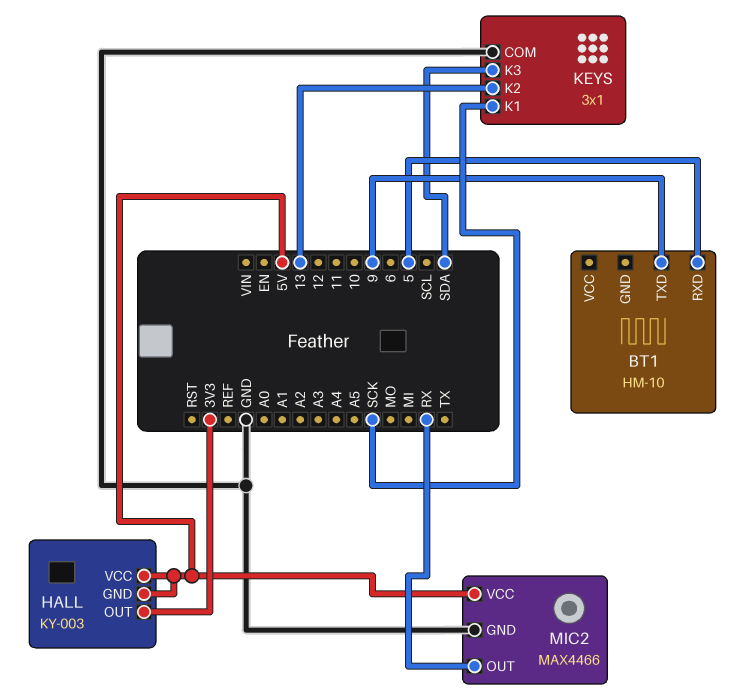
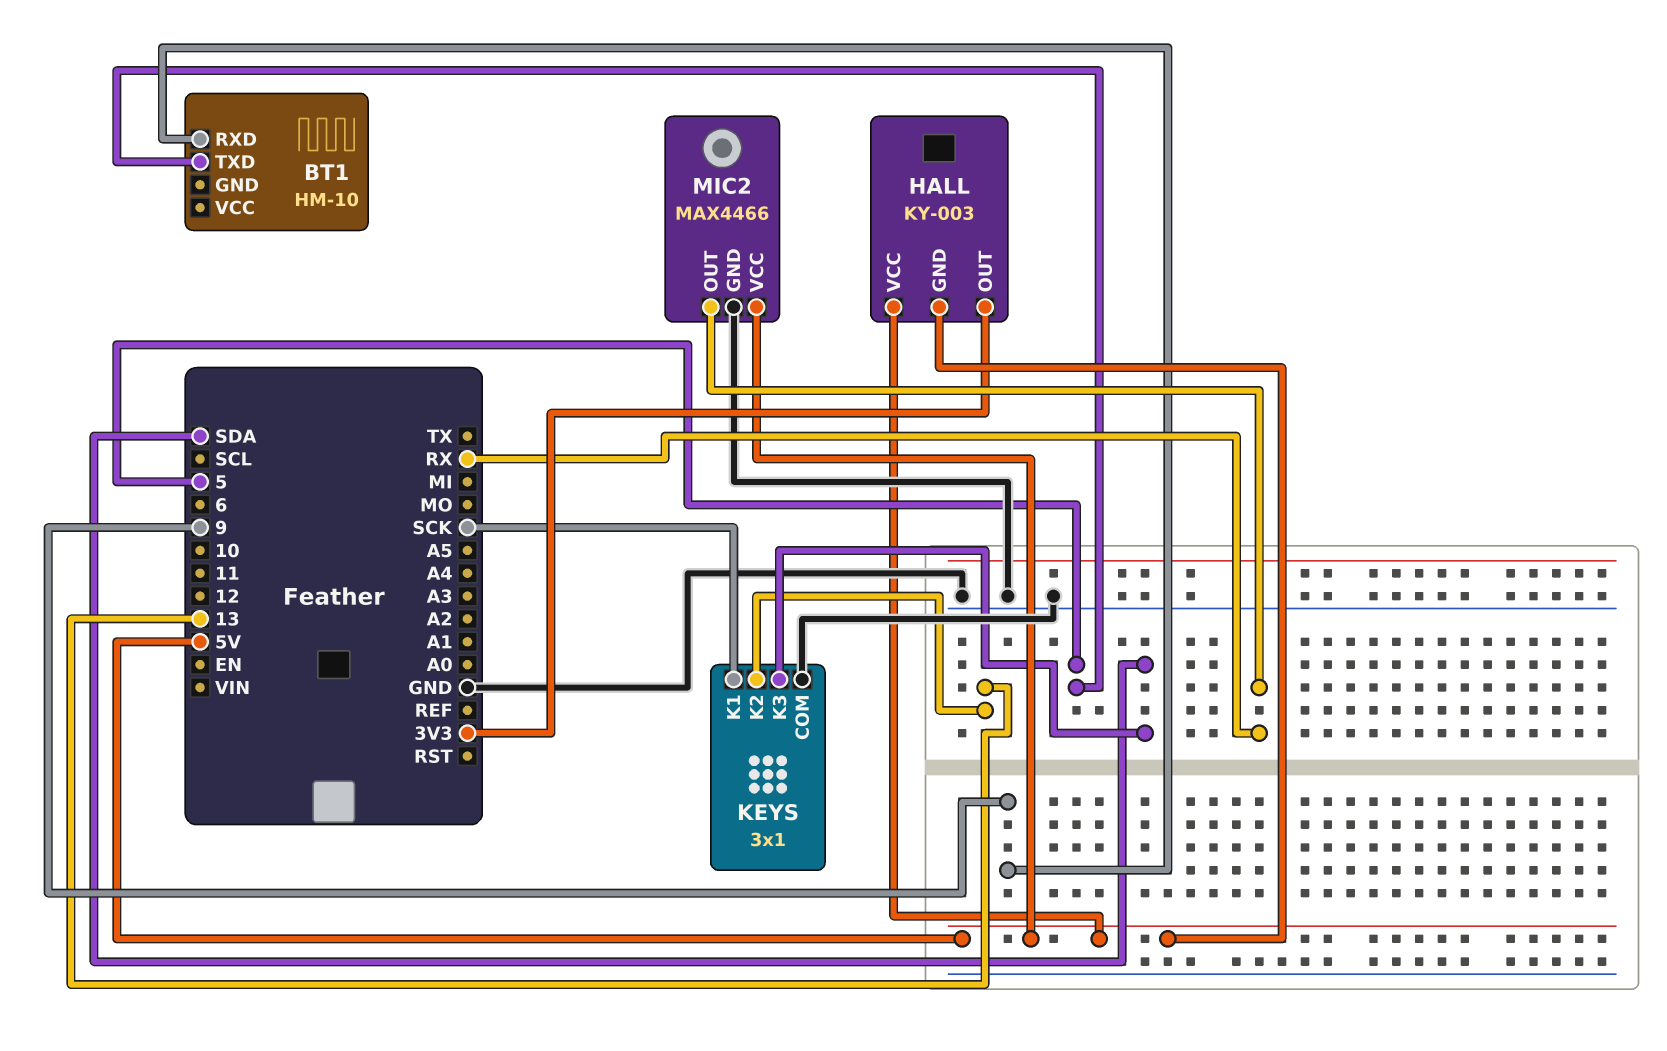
BT1 pin RXD: 5 -> 9
BT1 pin TXD: 9 -> 5

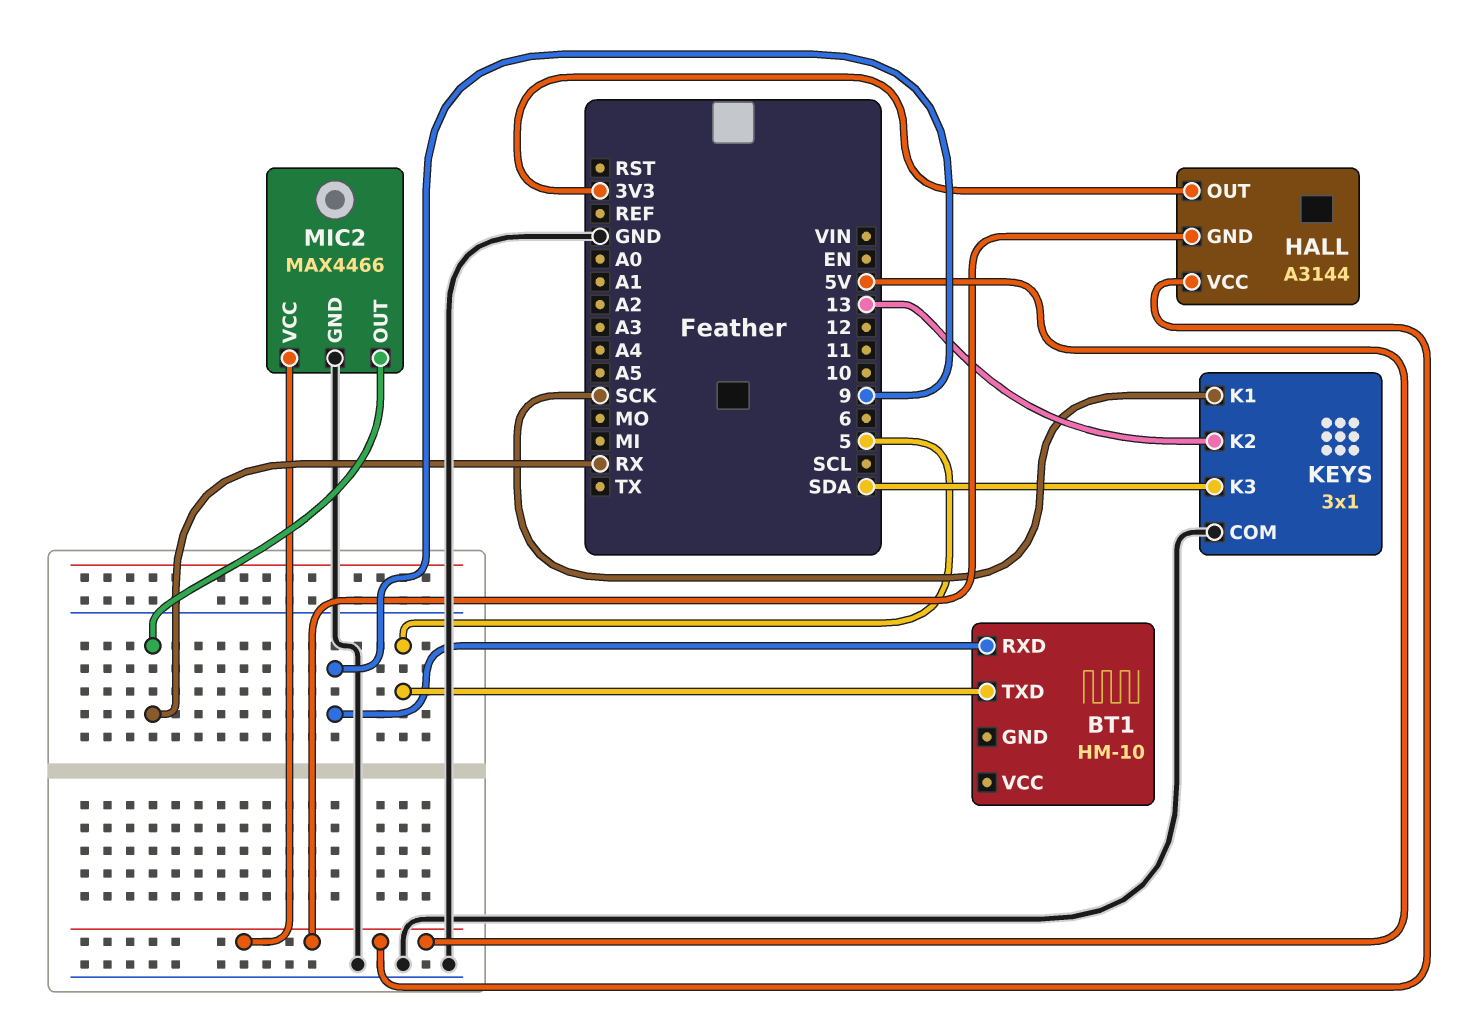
HALL: KY-003 -> A3144

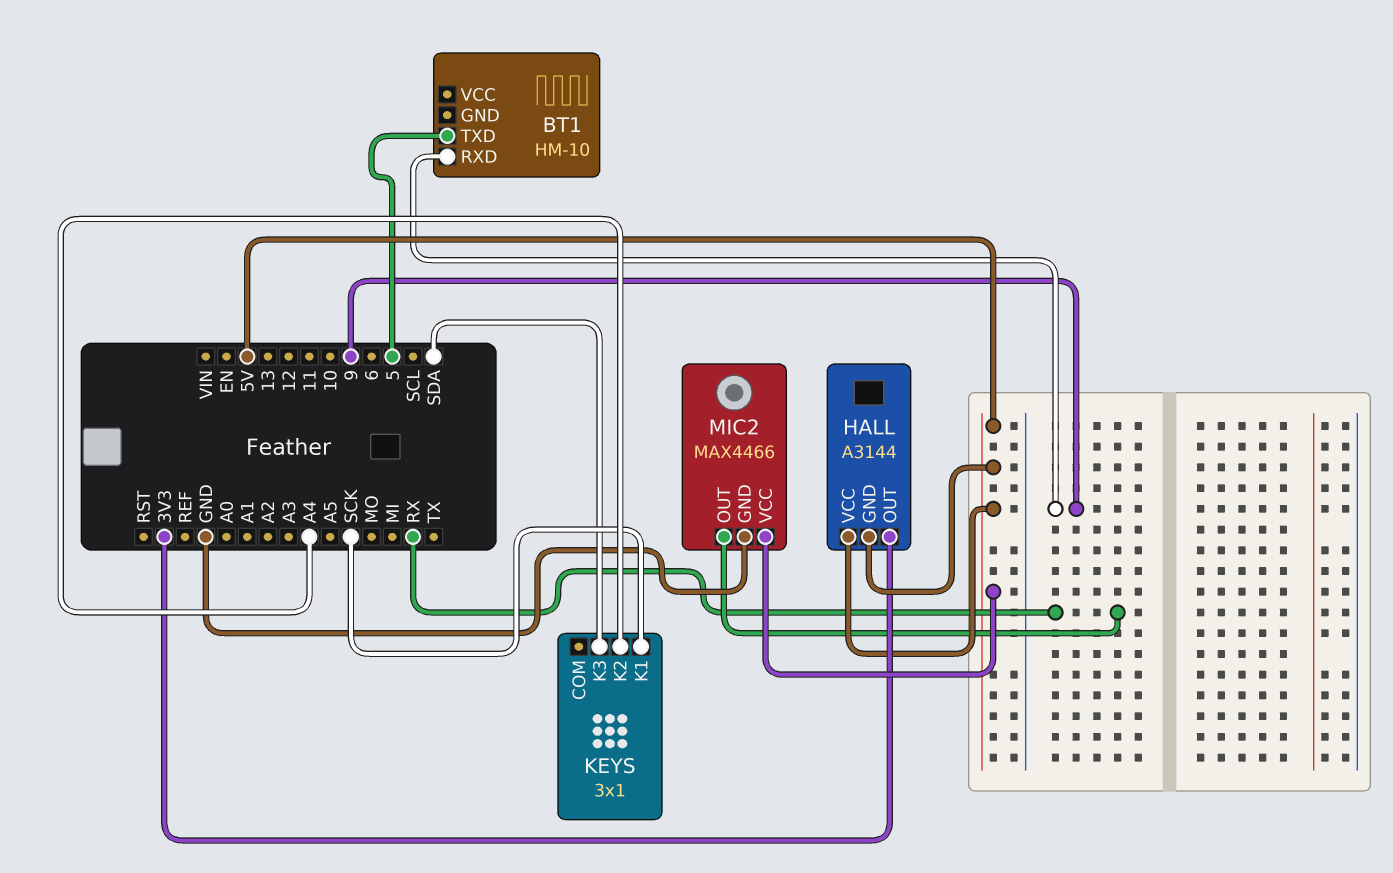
KEYS pin COM: GND -> none
KEYS pin K2: 13 -> A4

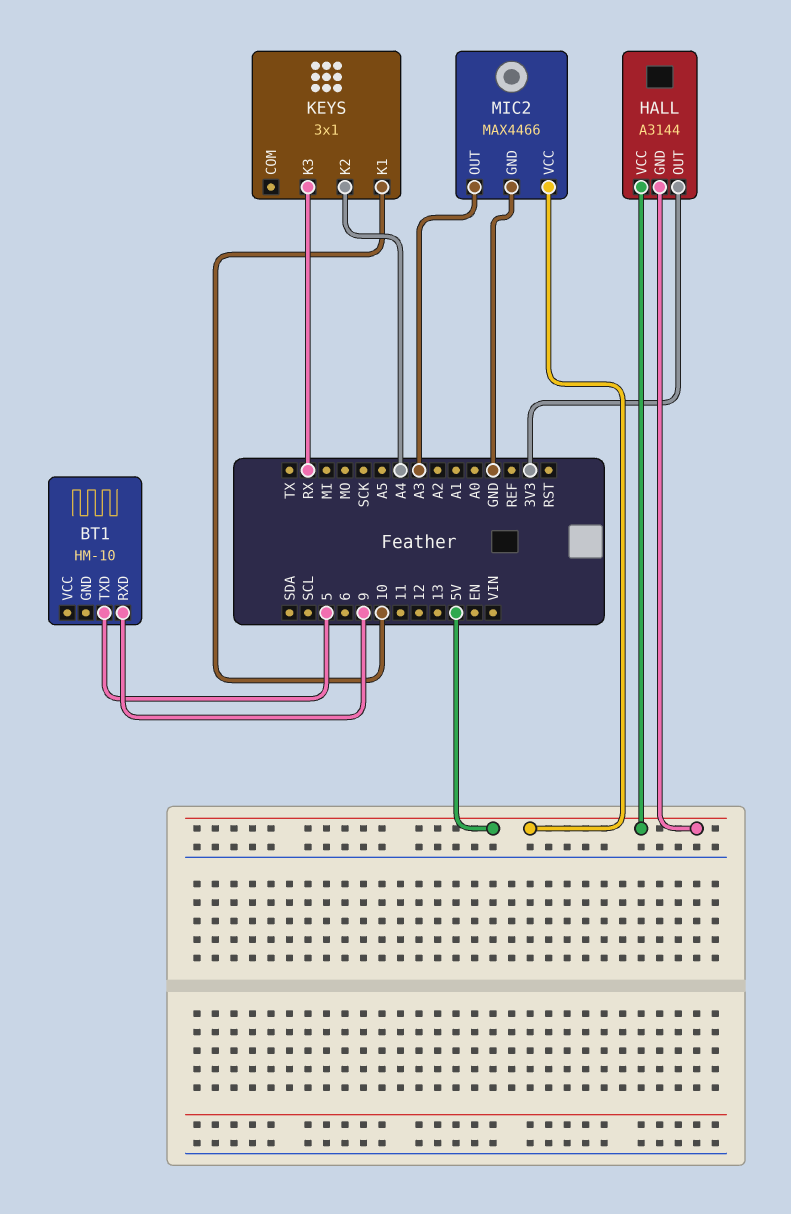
KEYS pin K1: SCK -> 10
KEYS pin K3: SDA -> RX
MIC2 pin OUT: RX -> A3

